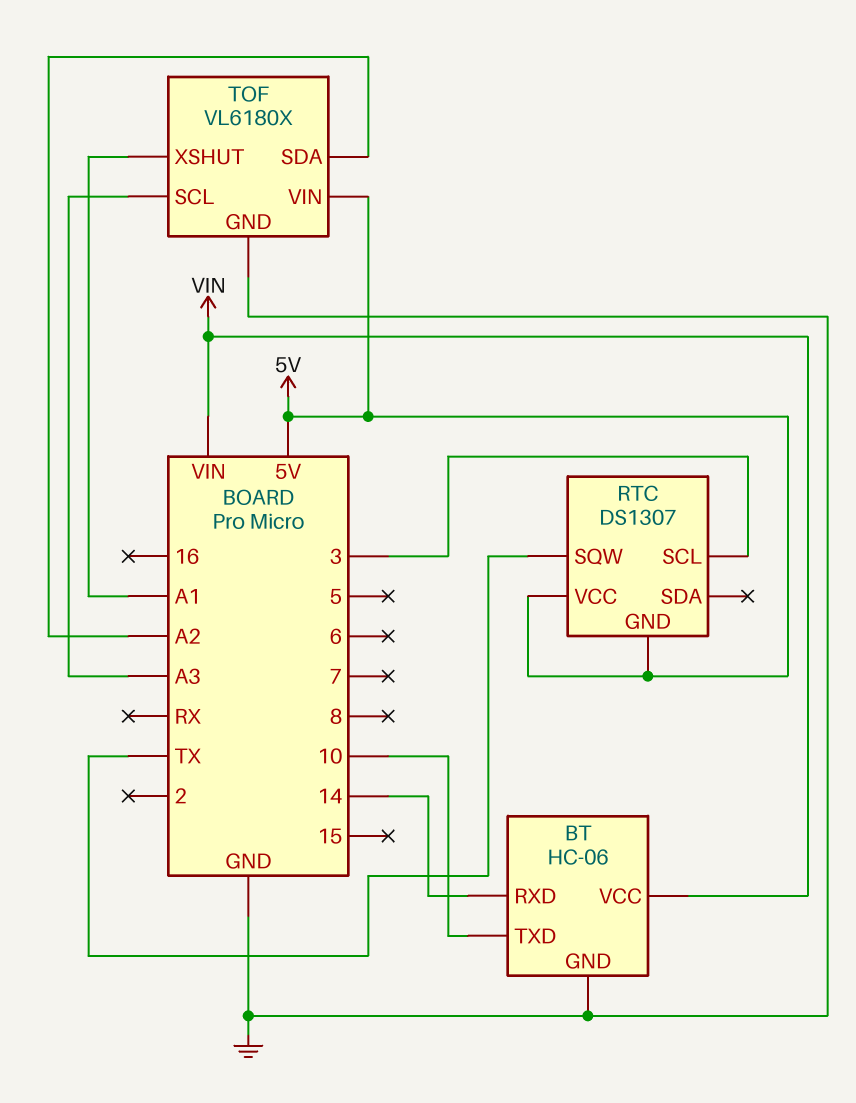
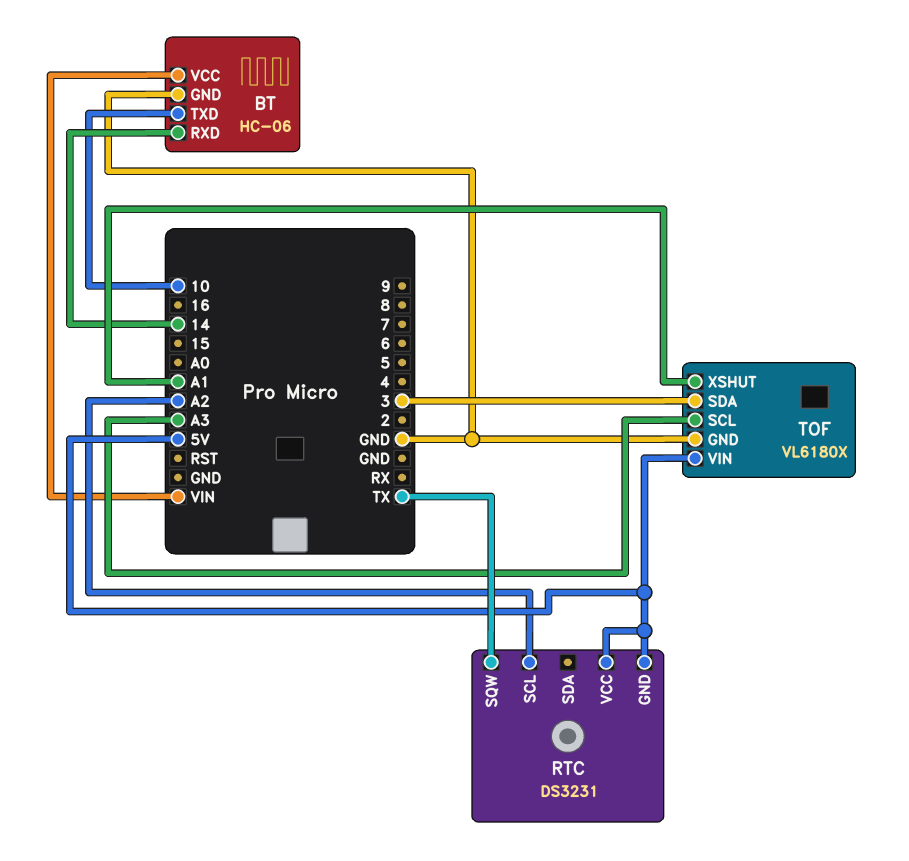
RTC: DS1307 -> DS3231
RTC pin SCL: 3 -> A2
TOF pin SDA: A2 -> 3

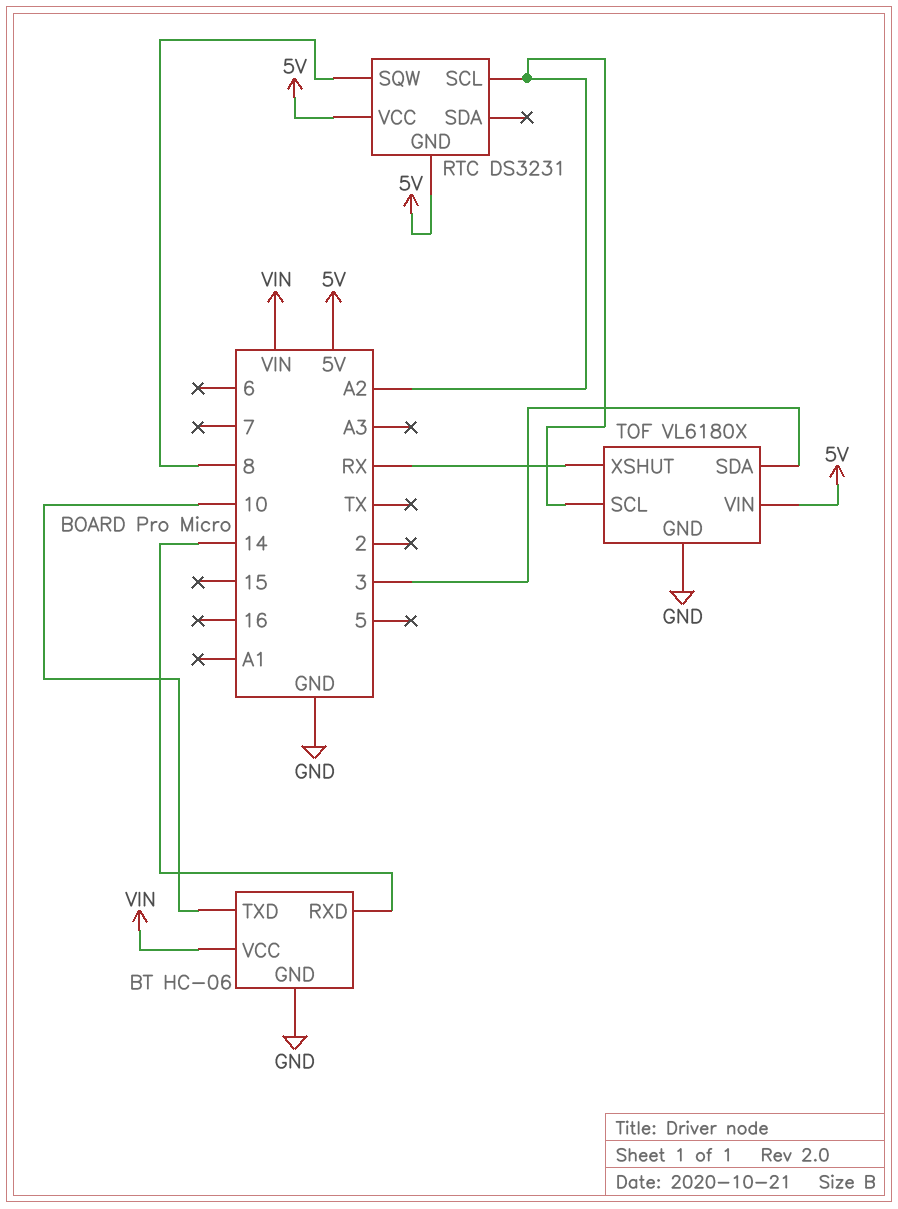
RTC pin SQW: TX -> 8
TOF pin SCL: A3 -> A2
TOF pin XSHUT: A1 -> RX

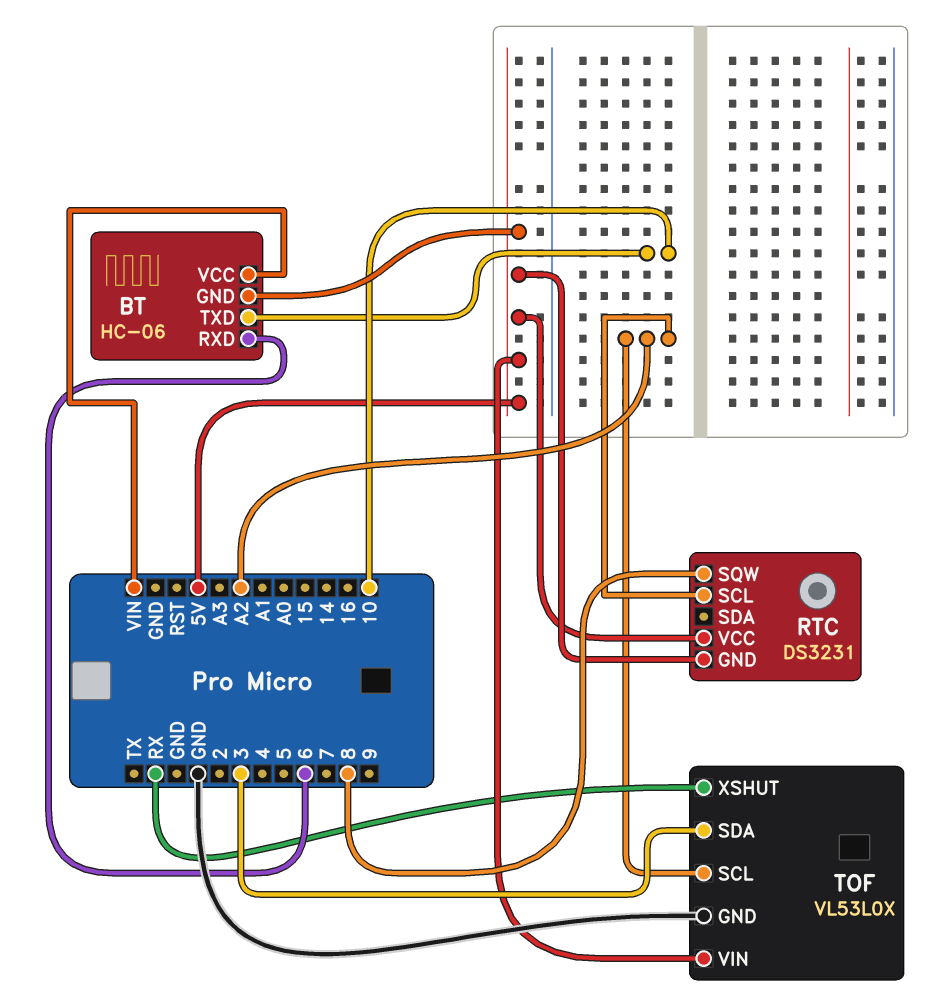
BT pin GND: GND -> 5V
BT pin RXD: 14 -> 6
TOF: VL6180X -> VL53L0X

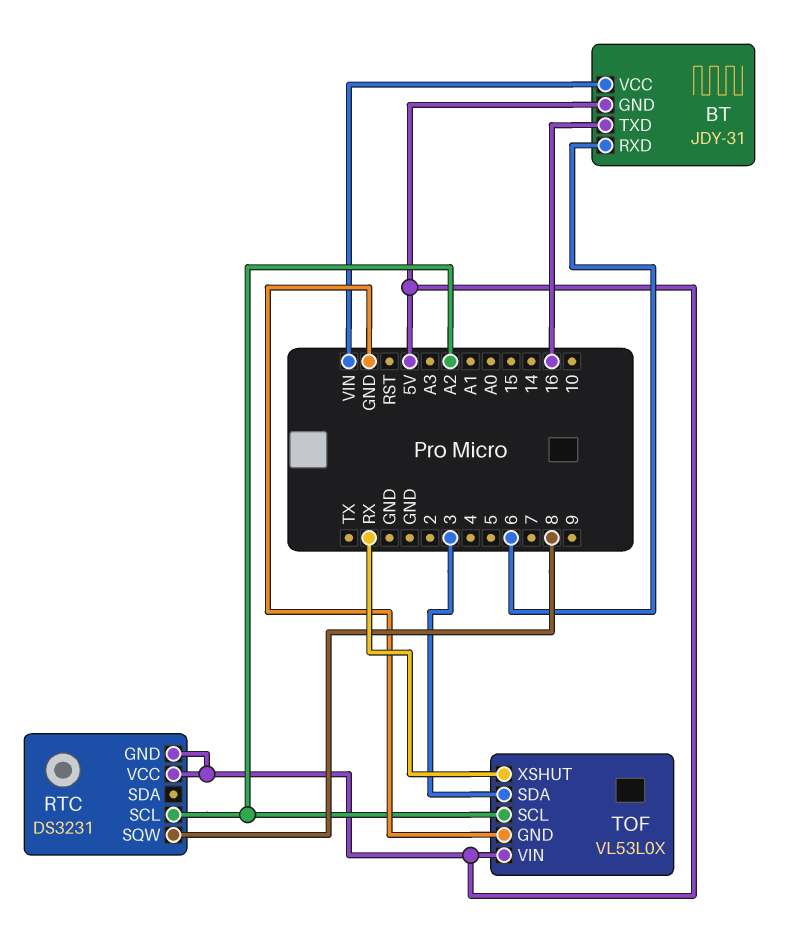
BT: HC-06 -> JDY-31
BT pin TXD: 10 -> 16

